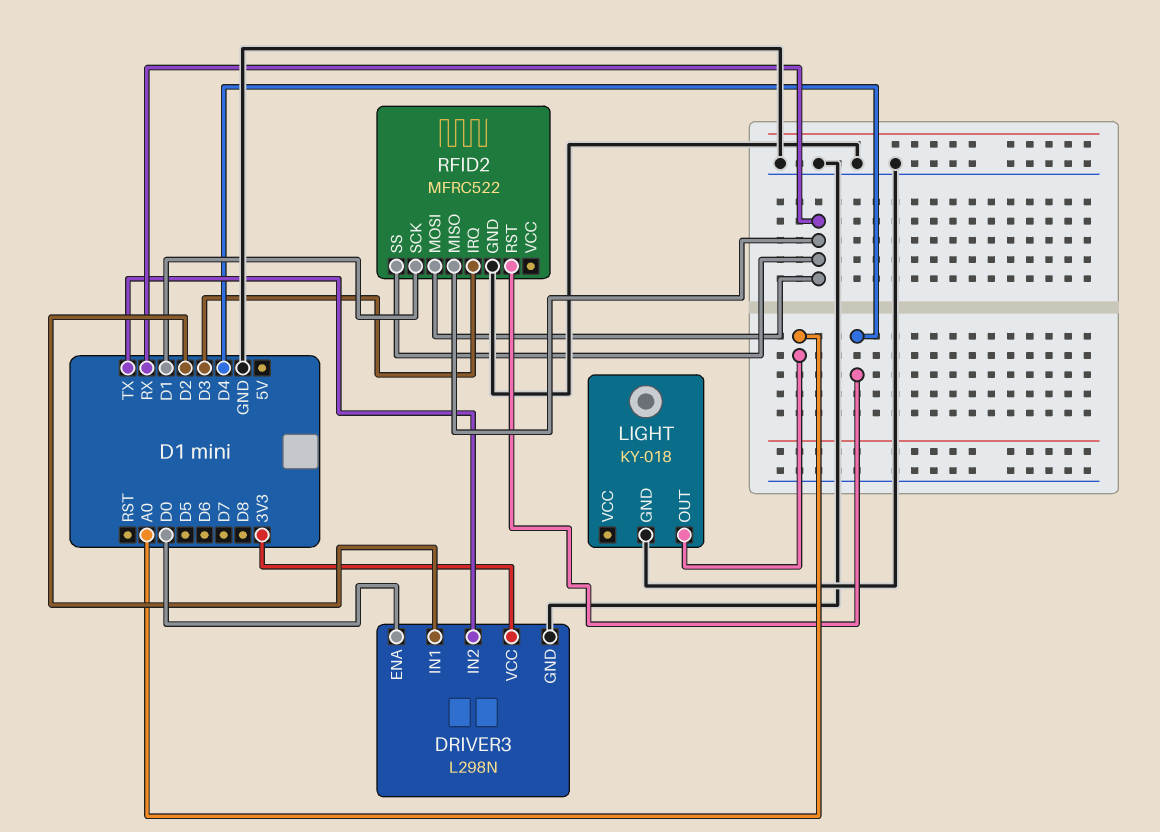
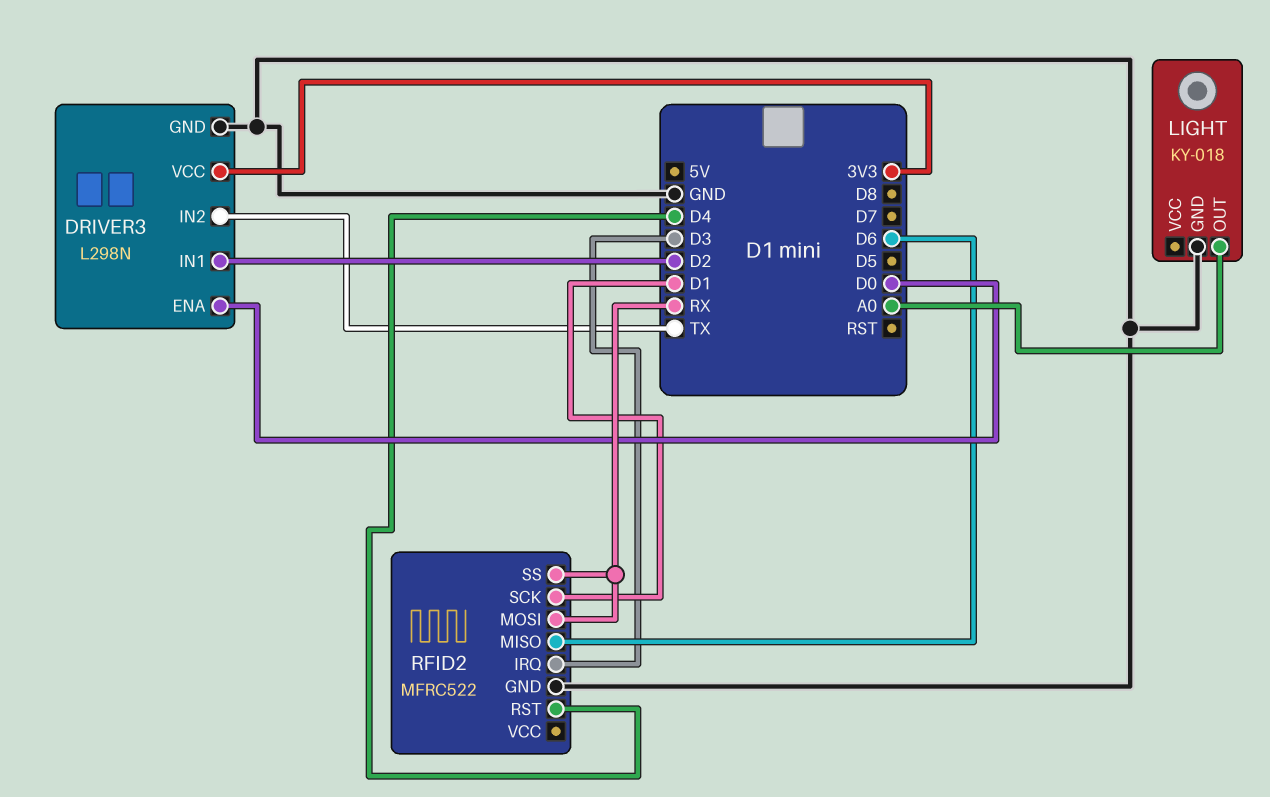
RFID2 pin MISO: RX -> D6

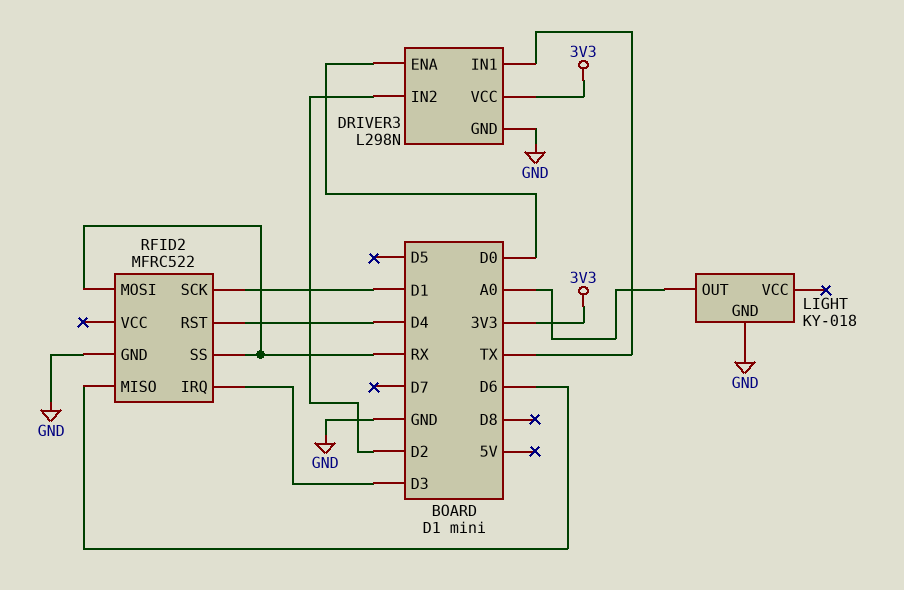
DRIVER3 pin IN1: D2 -> TX
DRIVER3 pin IN2: TX -> D2

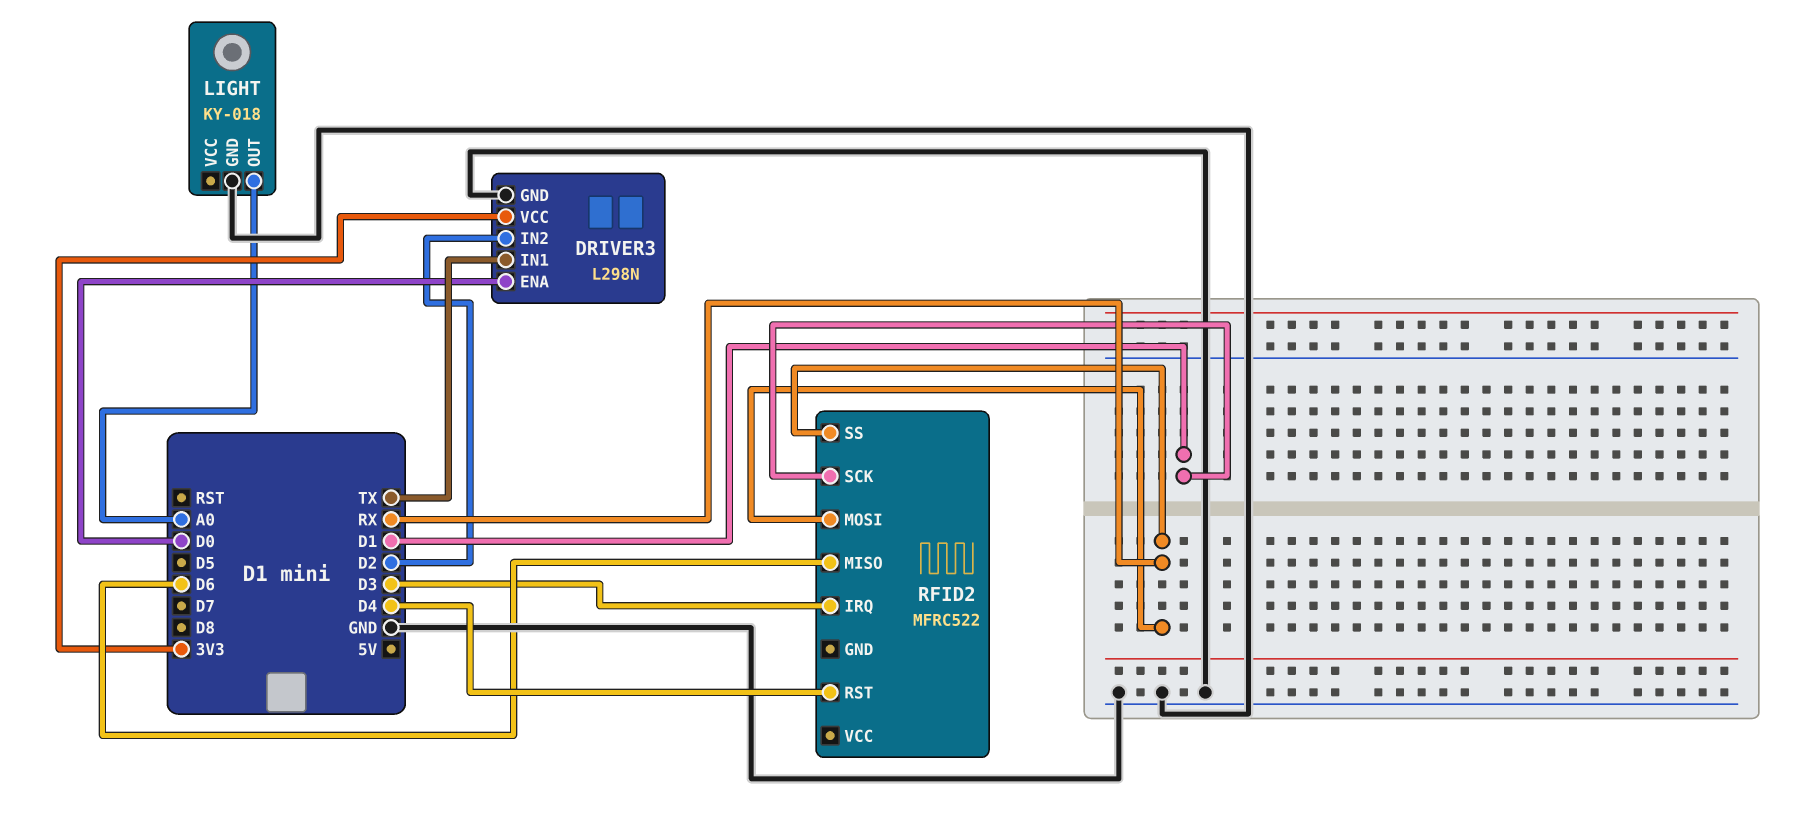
RFID2 pin GND: GND -> none

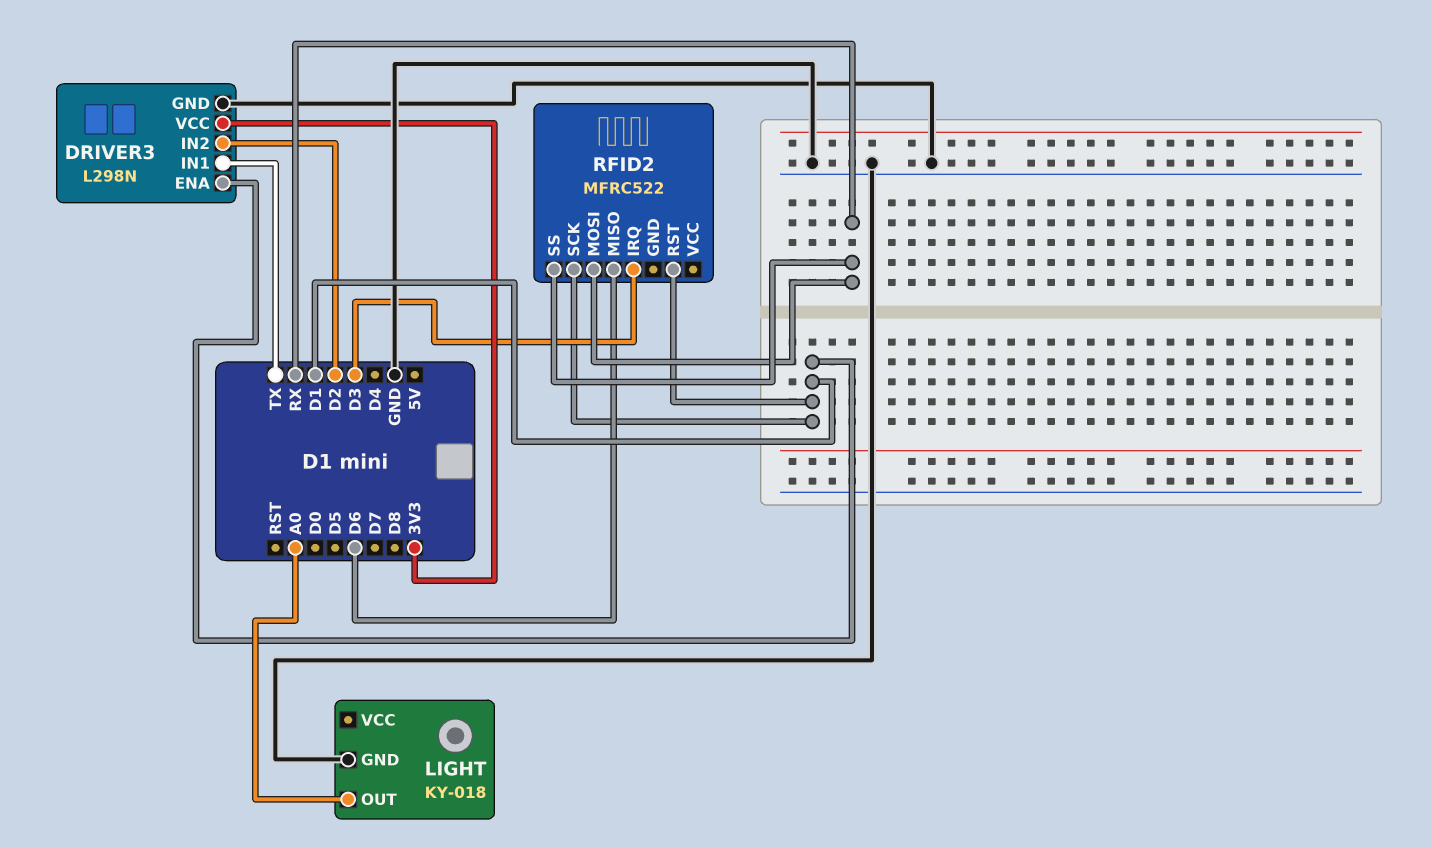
DRIVER3 pin ENA: D0 -> D1
RFID2 pin RST: D4 -> D1

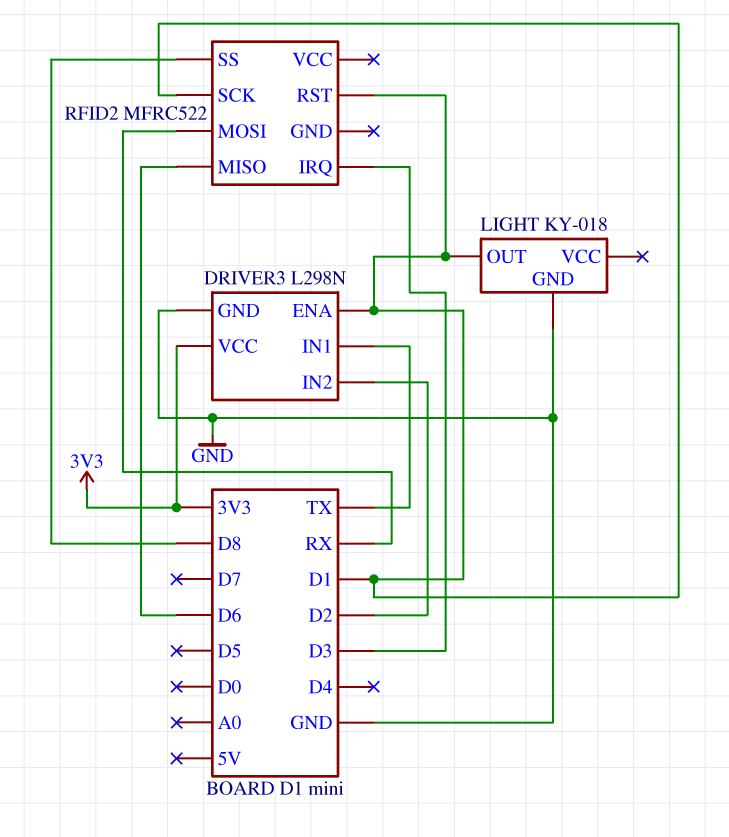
LIGHT pin OUT: A0 -> D1
RFID2 pin SS: RX -> D8

